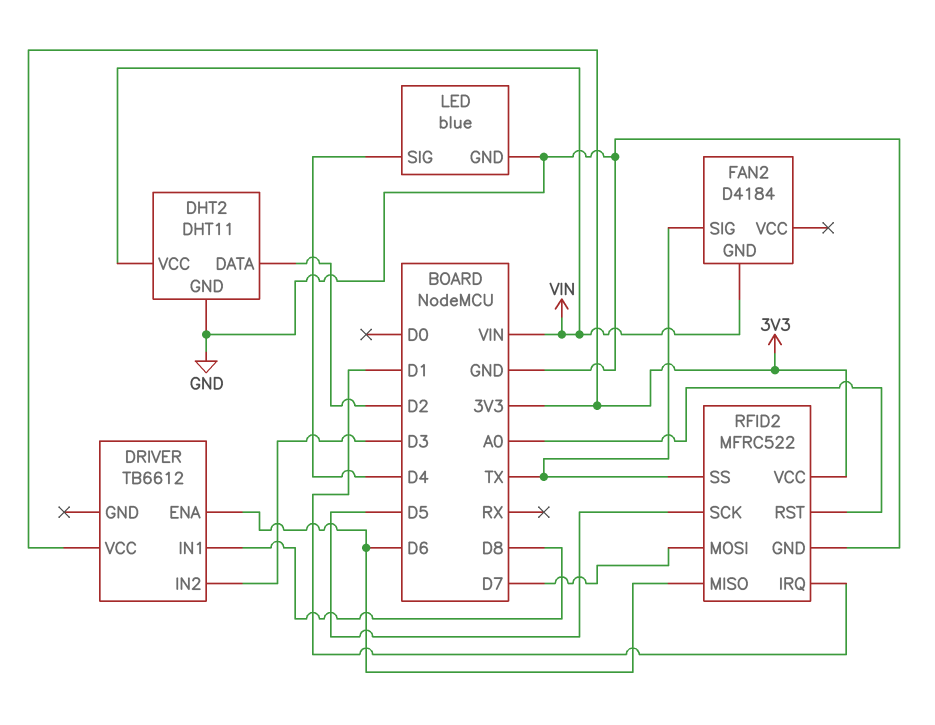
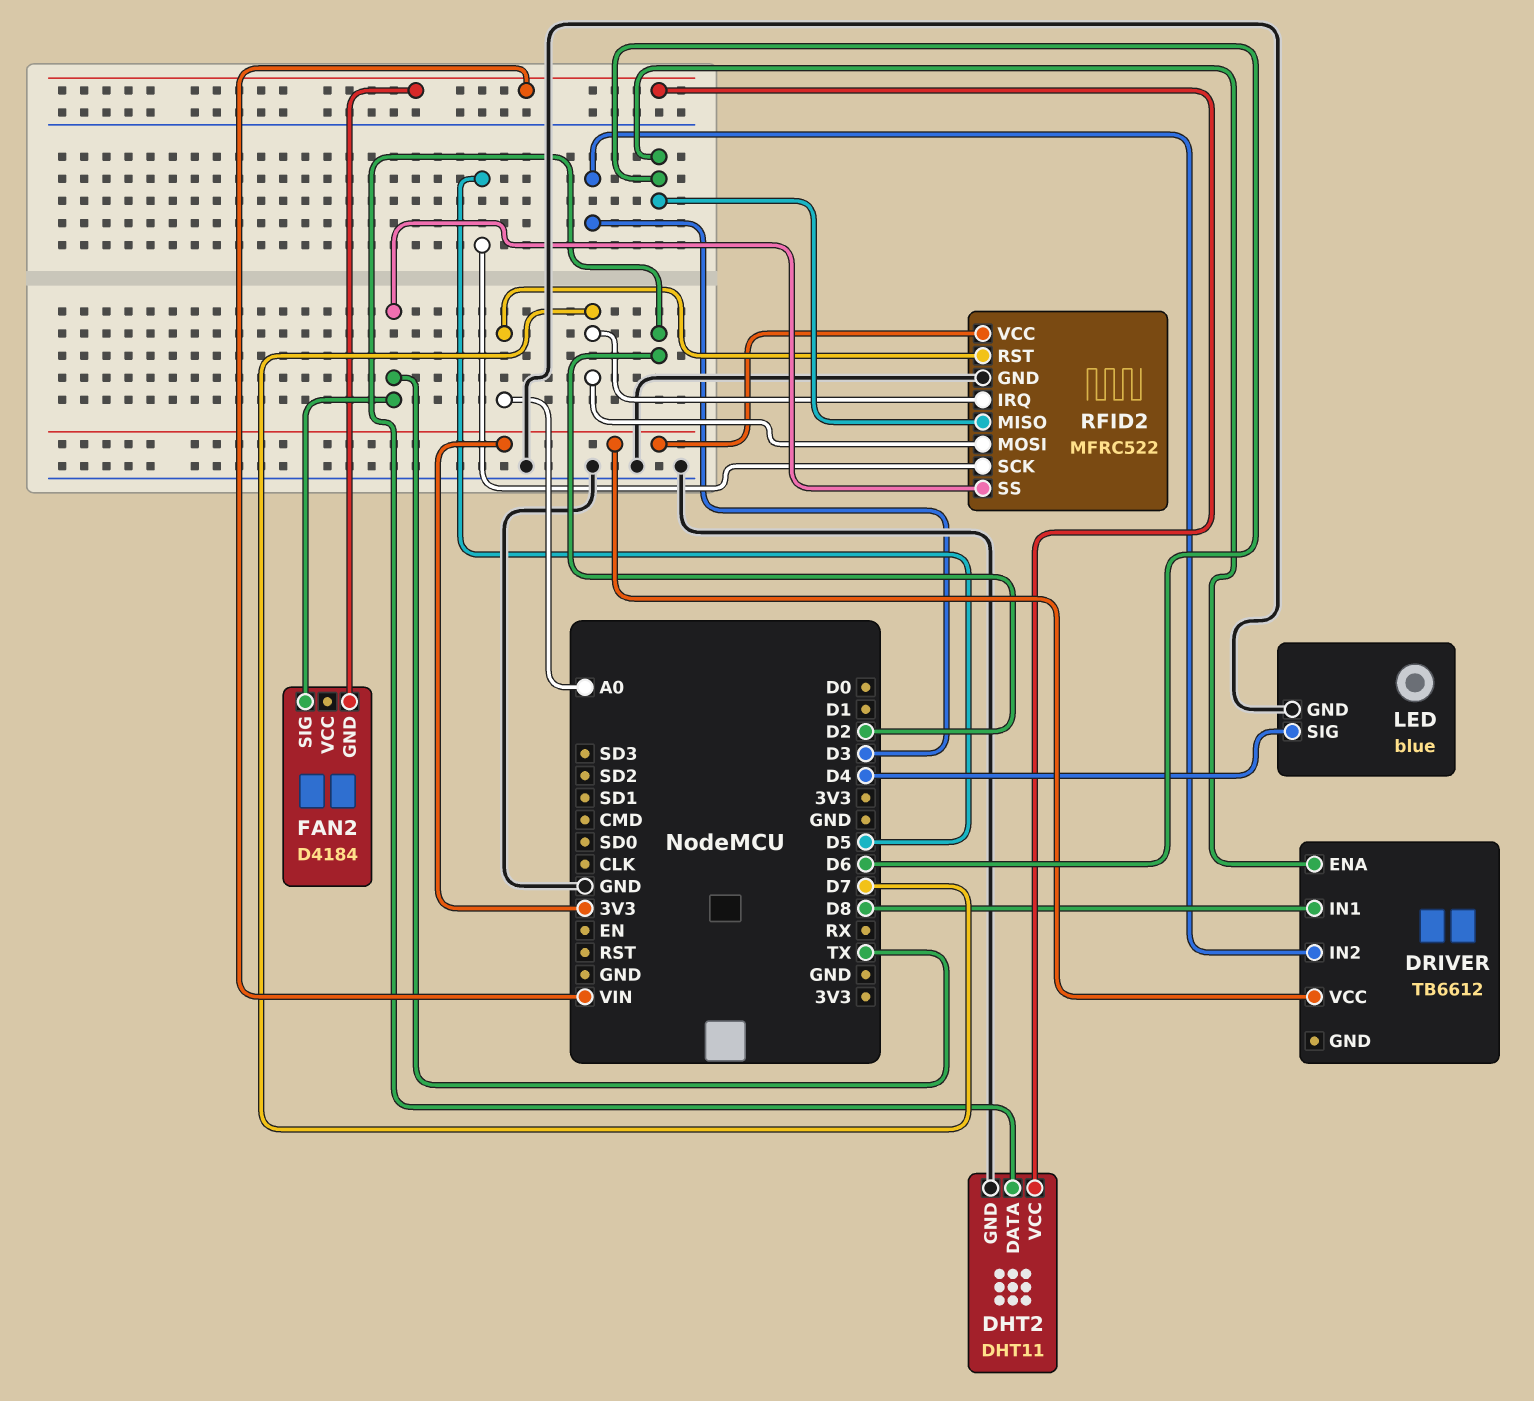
RFID2 pin IRQ: D1 -> D7

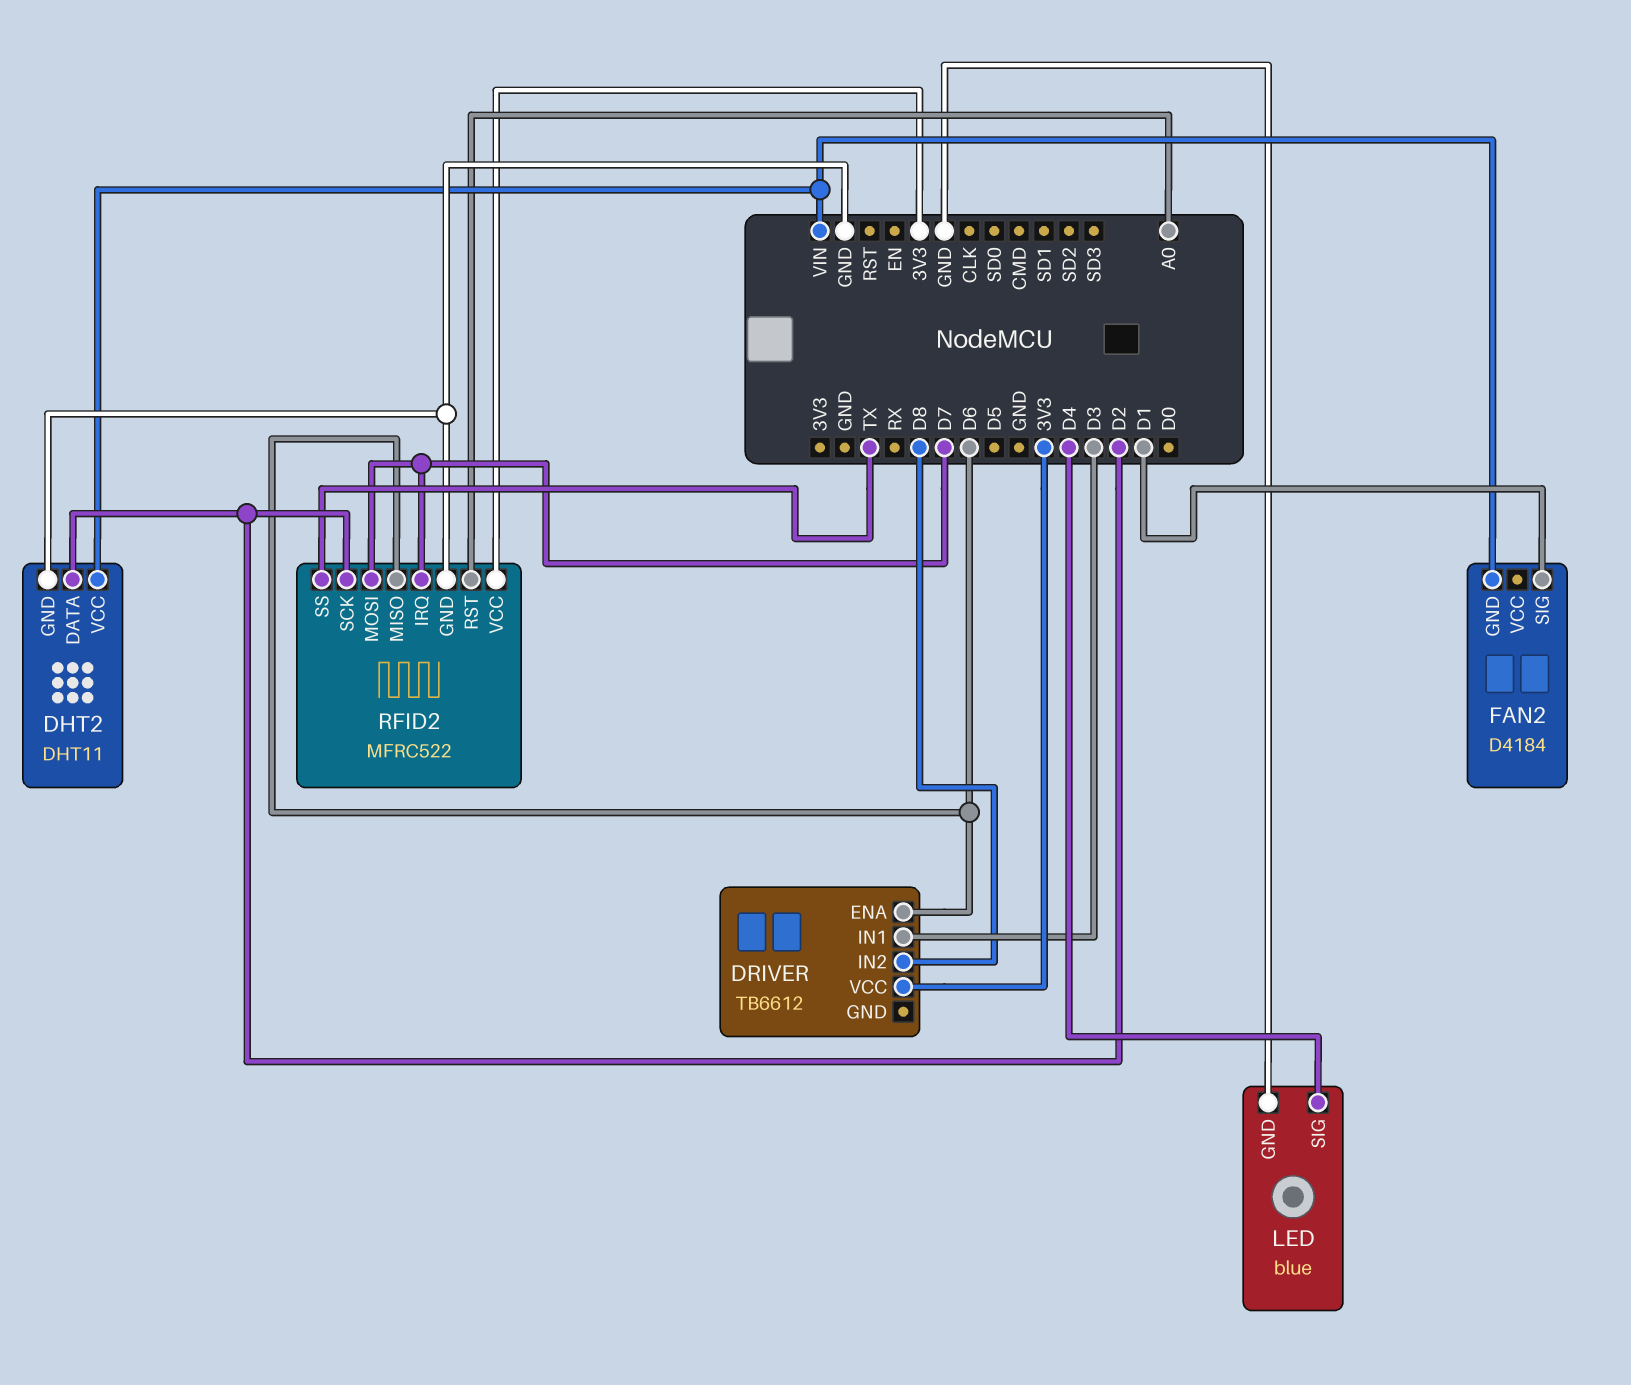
DRIVER pin IN1: D8 -> D3
DRIVER pin IN2: D3 -> D8
FAN2 pin SIG: TX -> D1
RFID2 pin SCK: D5 -> D2

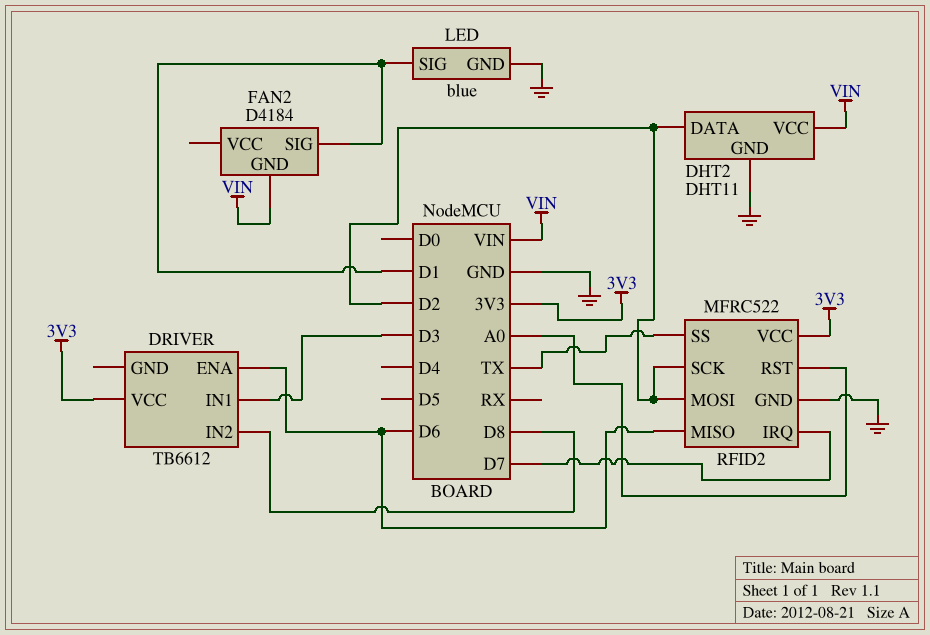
LED pin SIG: D4 -> D1
RFID2 pin MOSI: D7 -> D2

